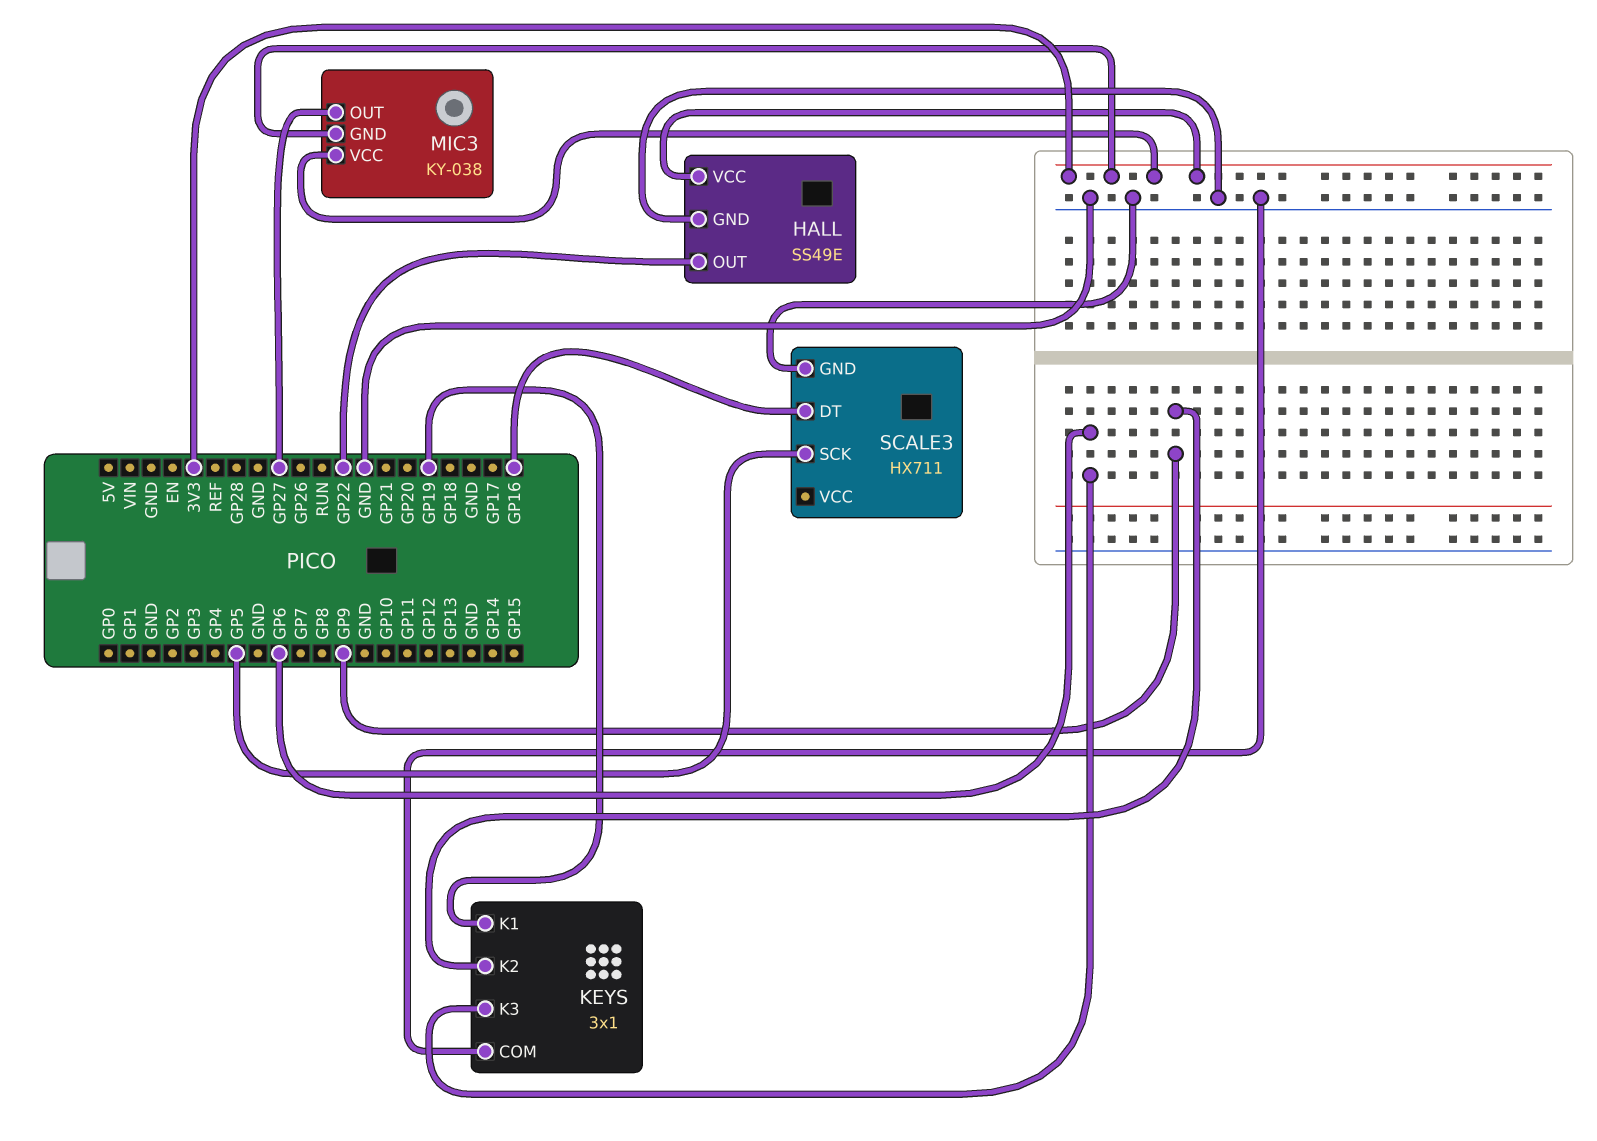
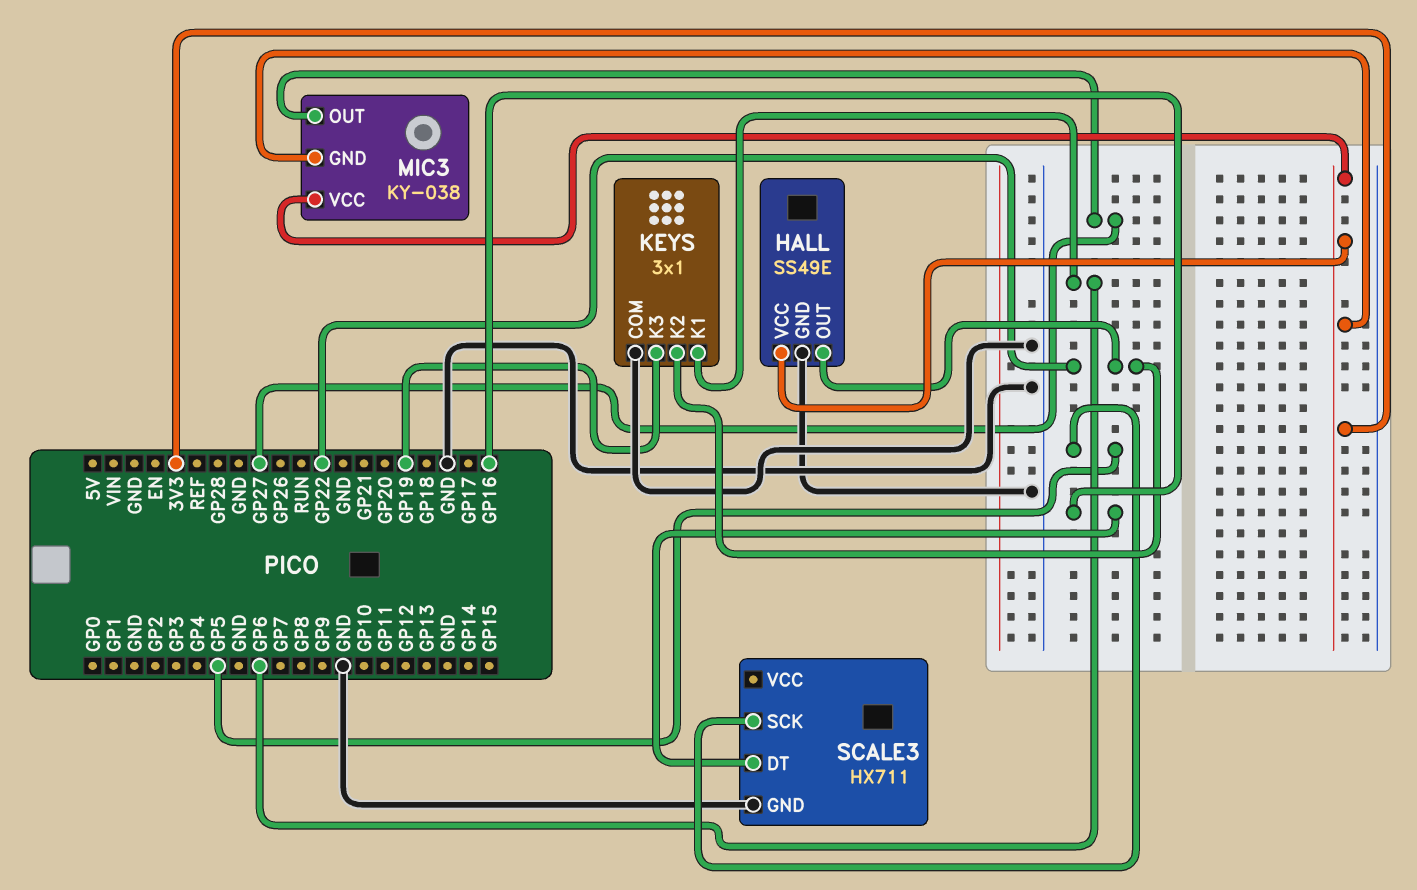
KEYS pin K1: GP19 -> GP6
KEYS pin K2: GP9 -> GP22
KEYS pin K3: GP6 -> GP19

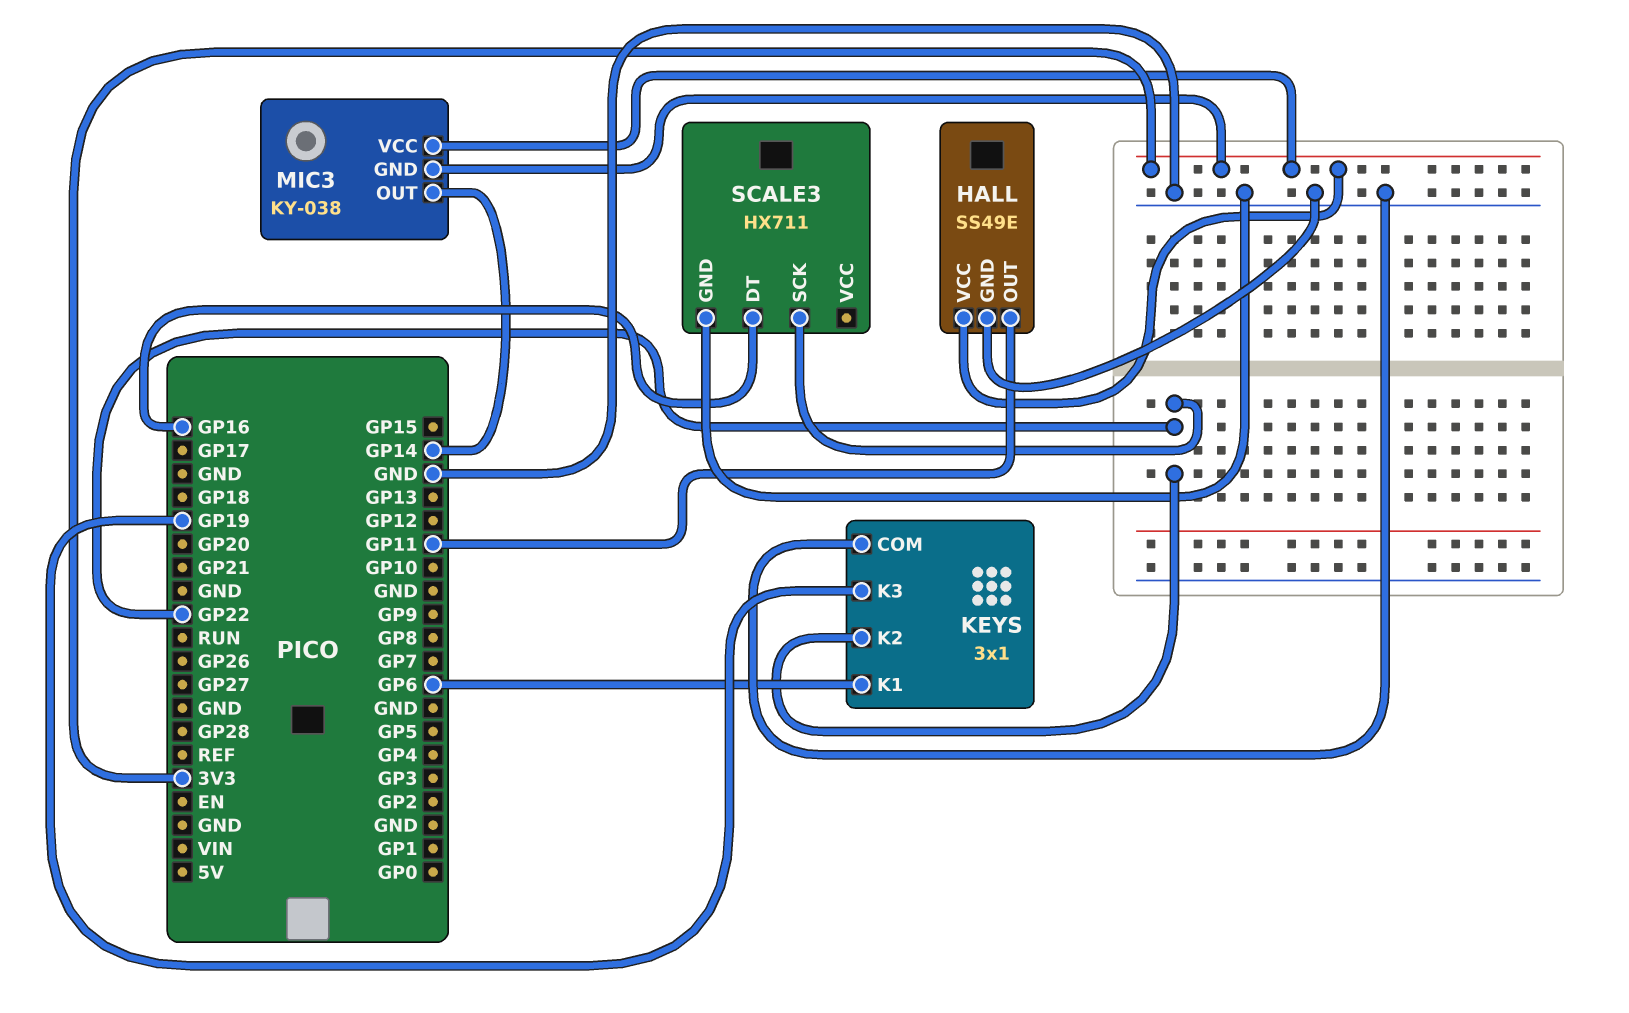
HALL pin OUT: GP22 -> GP11
MIC3 pin OUT: GP27 -> GP14
SCALE3 pin SCK: GP5 -> GP22

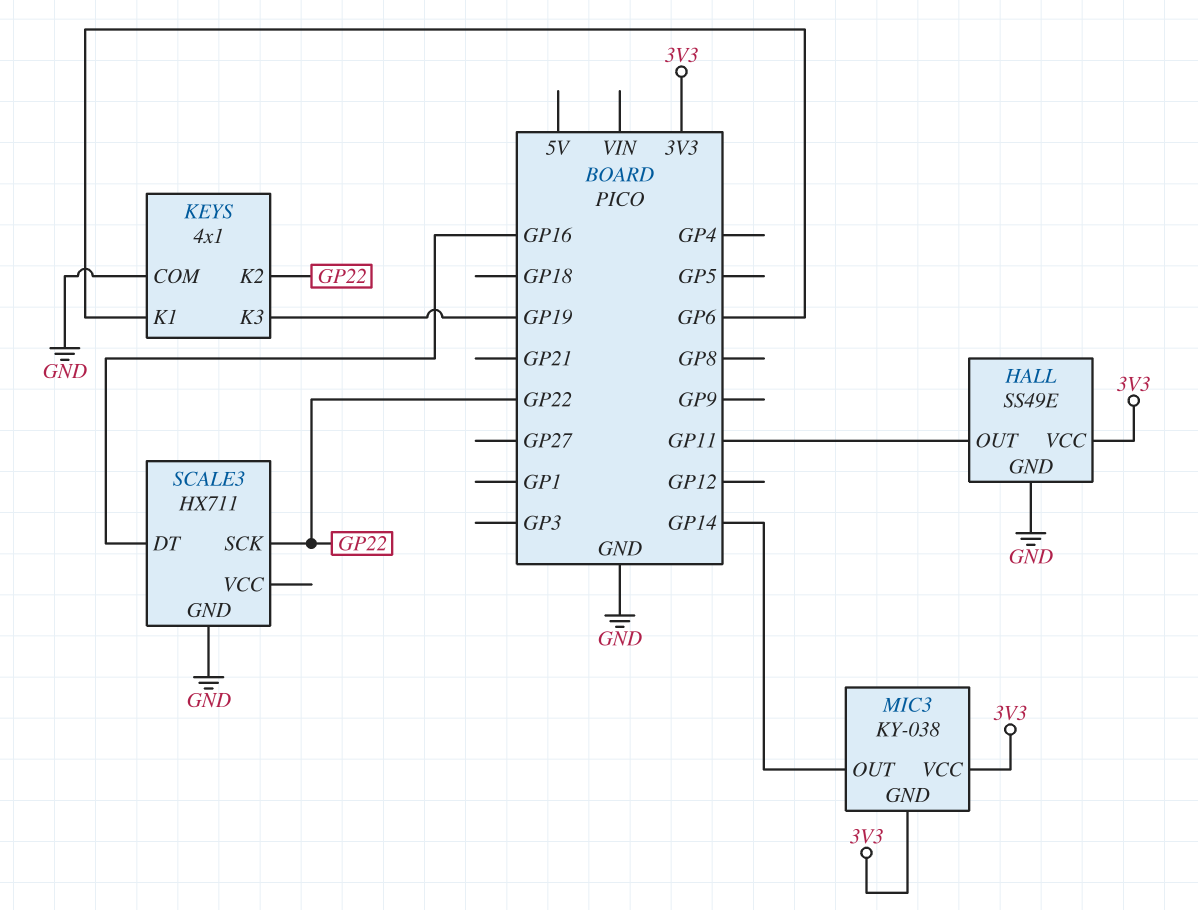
KEYS: 3x1 -> 4x1

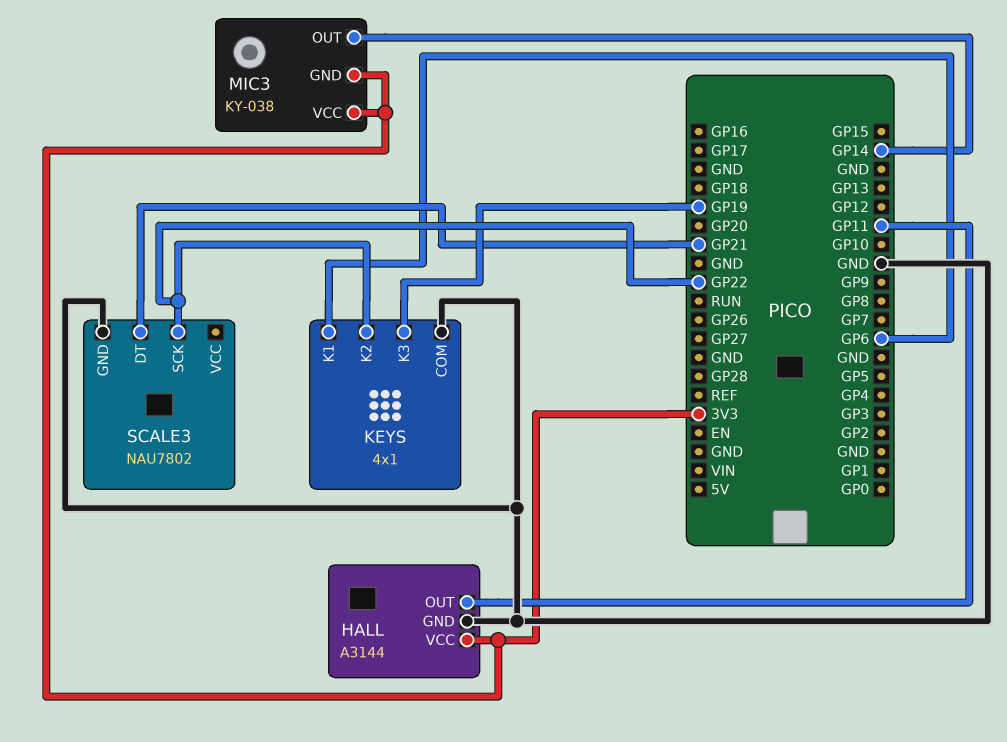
HALL: SS49E -> A3144
SCALE3: HX711 -> NAU7802
SCALE3 pin DT: GP16 -> GP21

